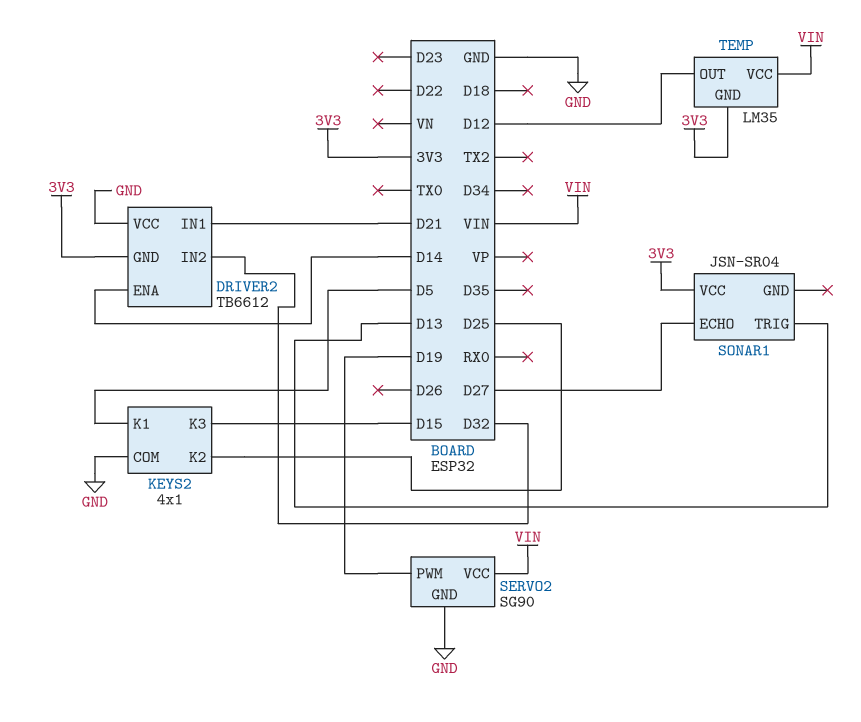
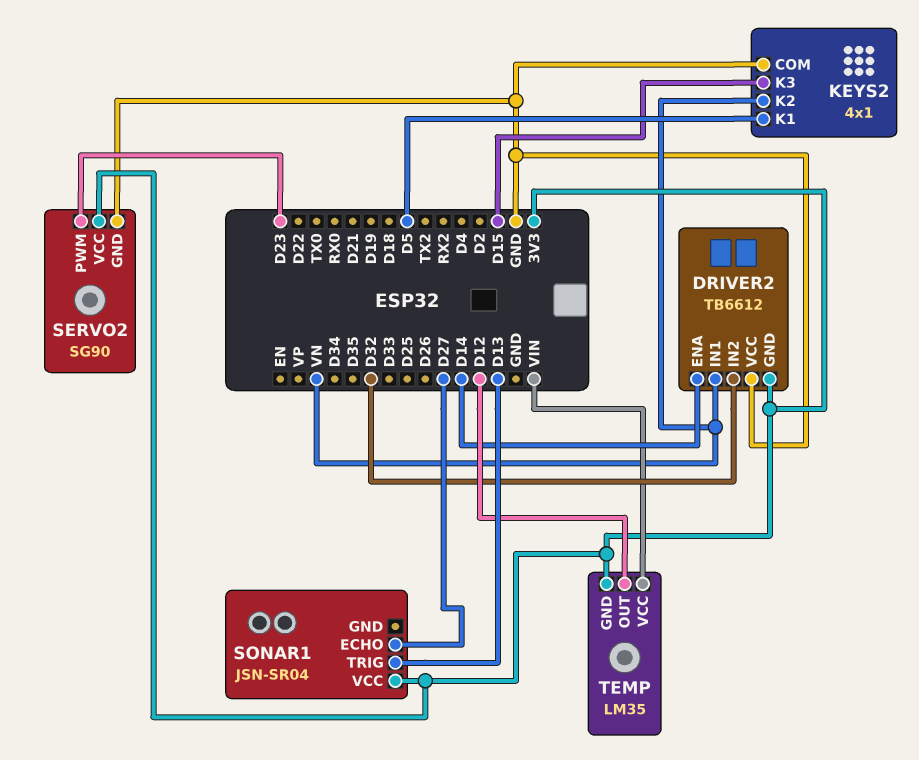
DRIVER2 pin IN1: D21 -> VN
KEYS2 pin K2: D25 -> VN
SERVO2 pin PWM: D19 -> D23
SERVO2 pin VCC: VIN -> 3V3

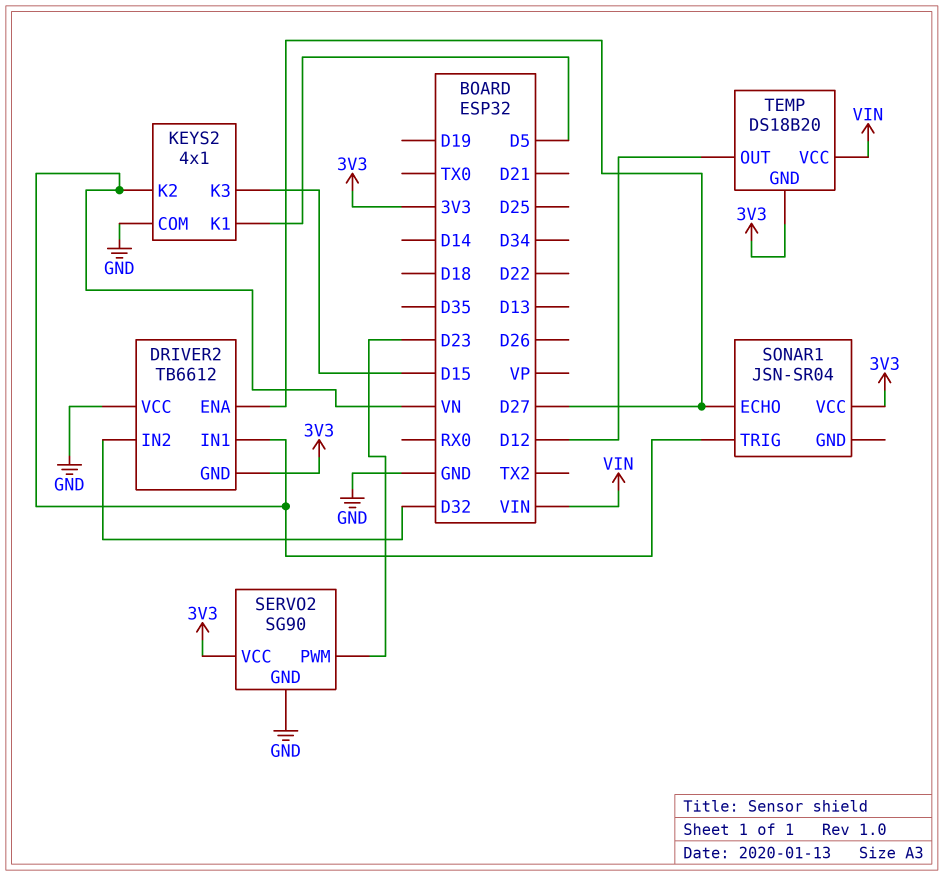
DRIVER2 pin ENA: D14 -> D27
SONAR1 pin TRIG: D13 -> VN
TEMP: LM35 -> DS18B20

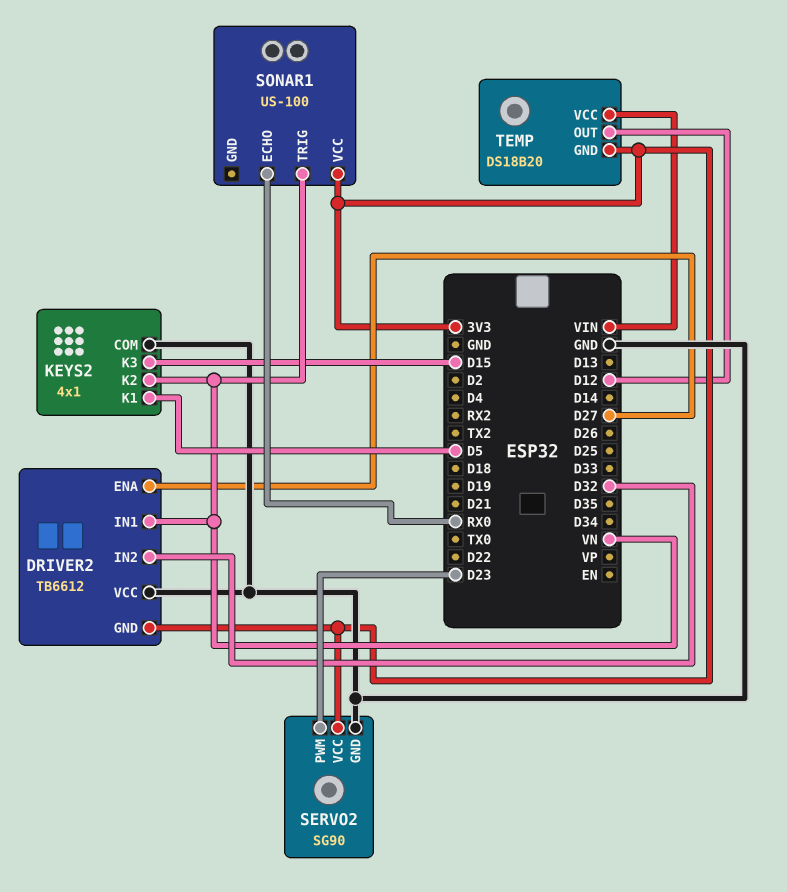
SONAR1: JSN-SR04 -> US-100
SONAR1 pin ECHO: D27 -> RX0

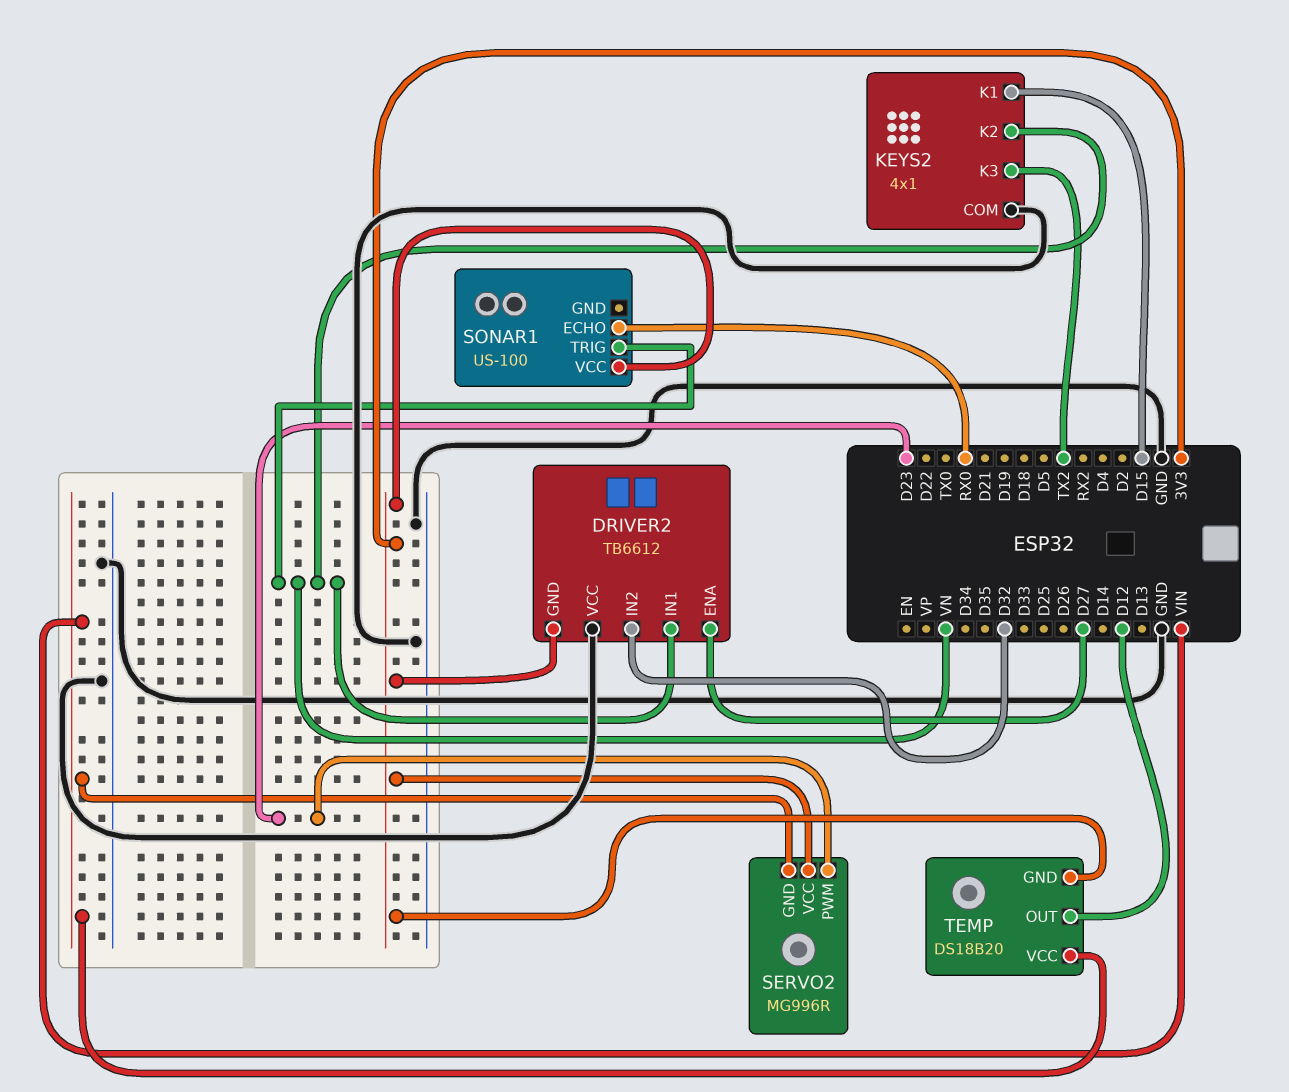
KEYS2 pin K1: D5 -> D15
KEYS2 pin K3: D15 -> TX2
SERVO2: SG90 -> MG996R
SERVO2 pin GND: GND -> VIN

